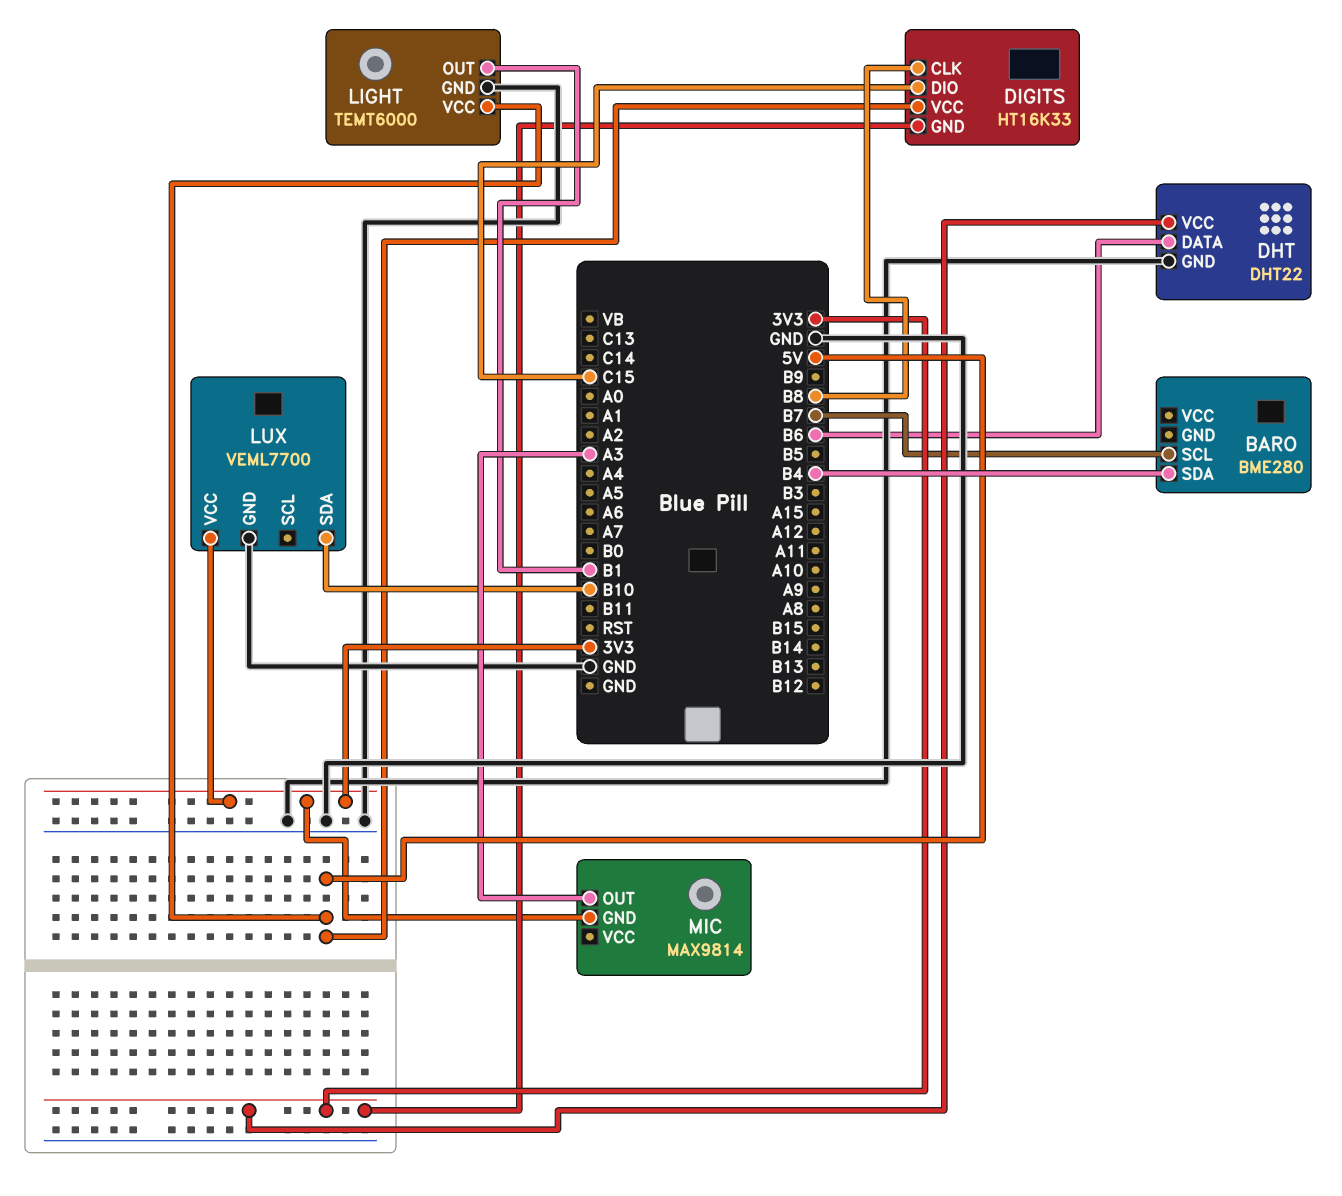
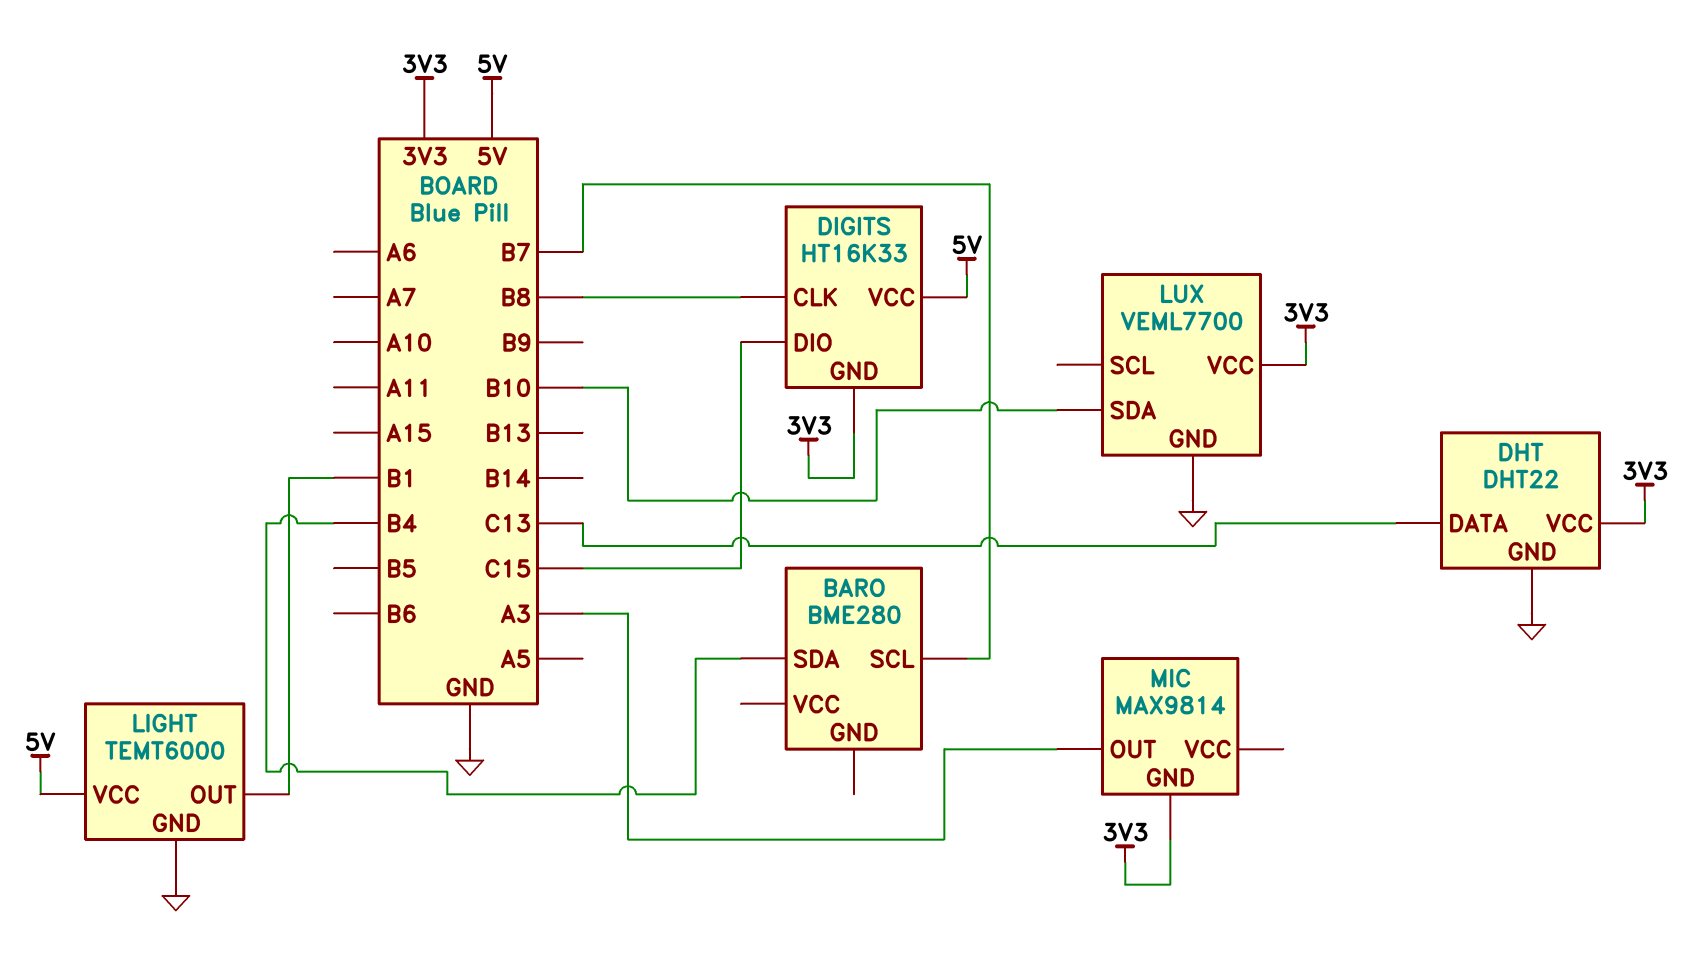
DHT pin DATA: B6 -> C13

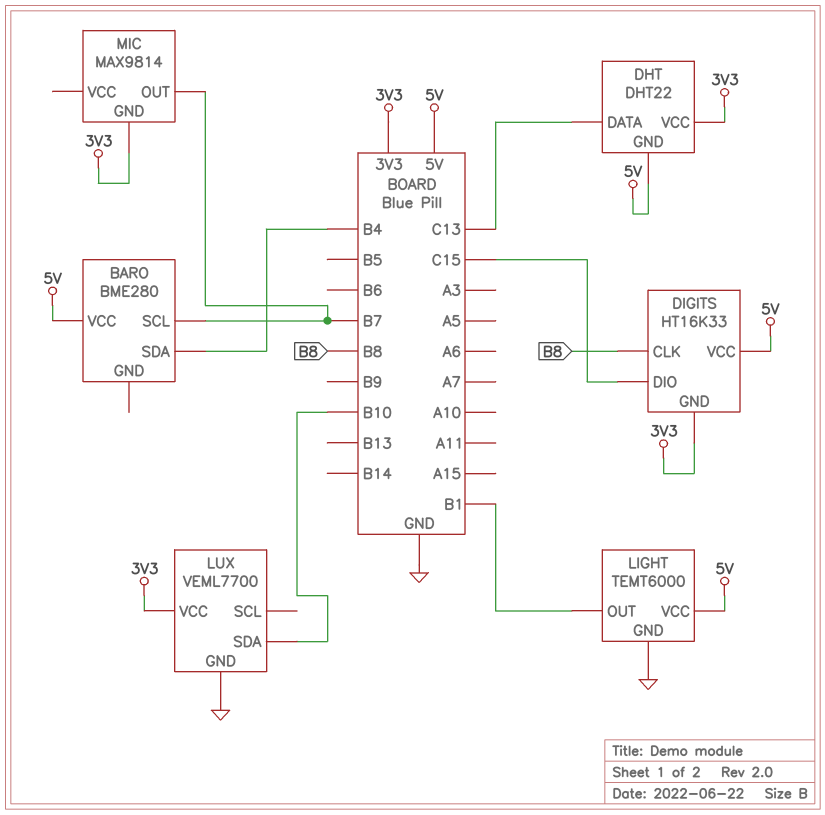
BARO pin VCC: none -> 5V
DHT pin GND: GND -> 5V
MIC pin OUT: A3 -> B7

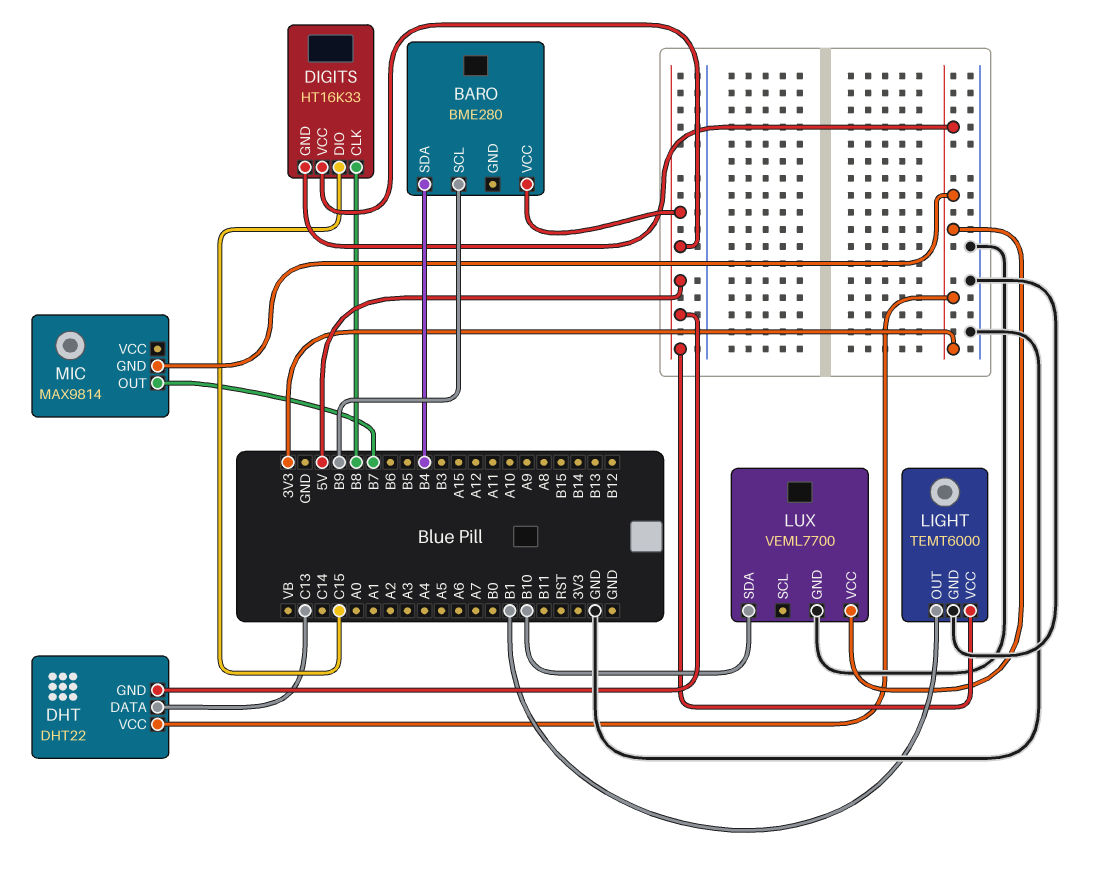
BARO pin SCL: B7 -> B9

